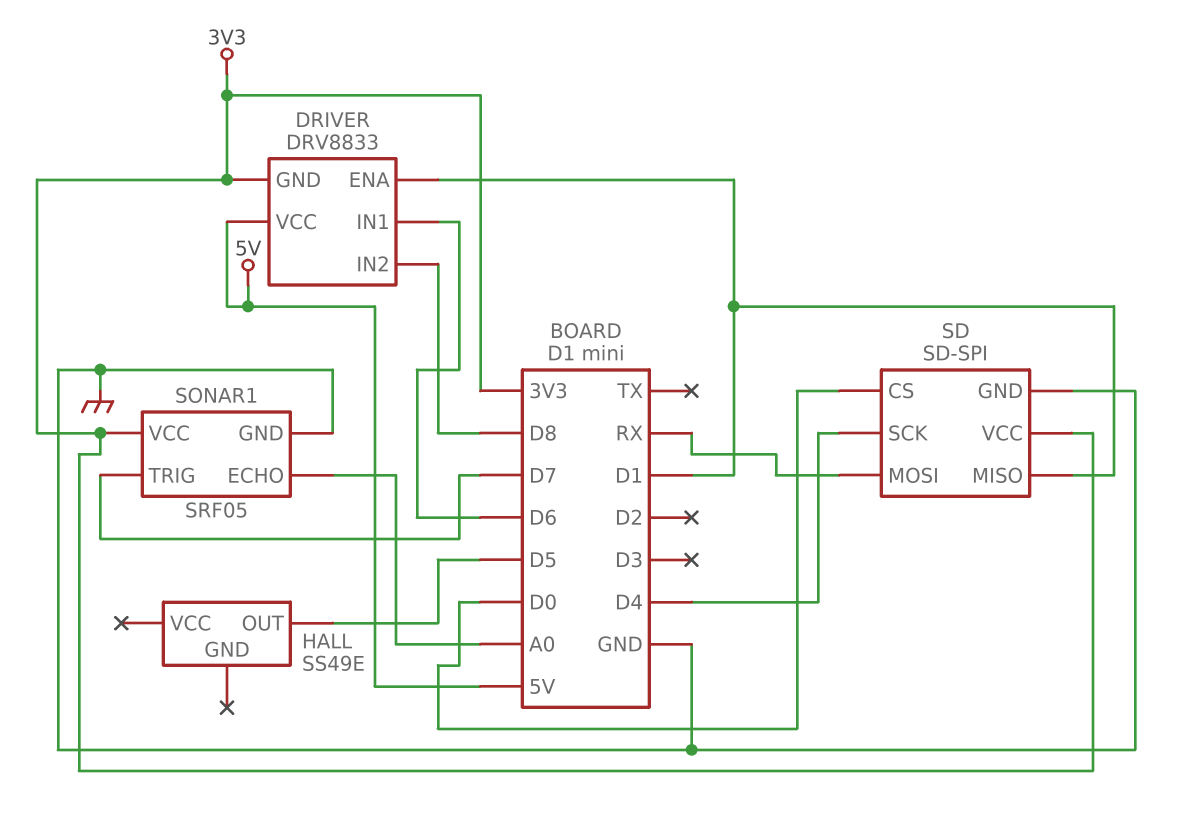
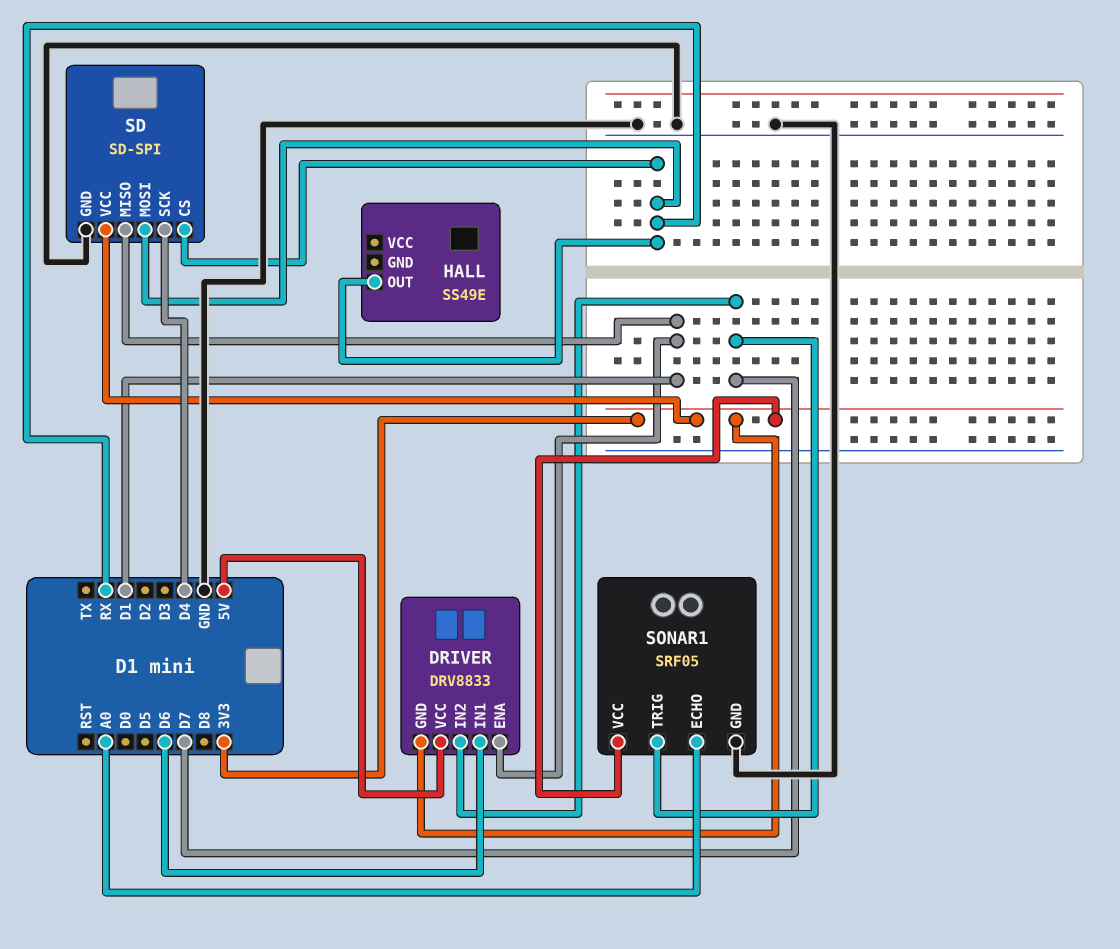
DRIVER pin IN2: D8 -> D7
HALL pin OUT: D5 -> RX
SD pin CS: D0 -> RX

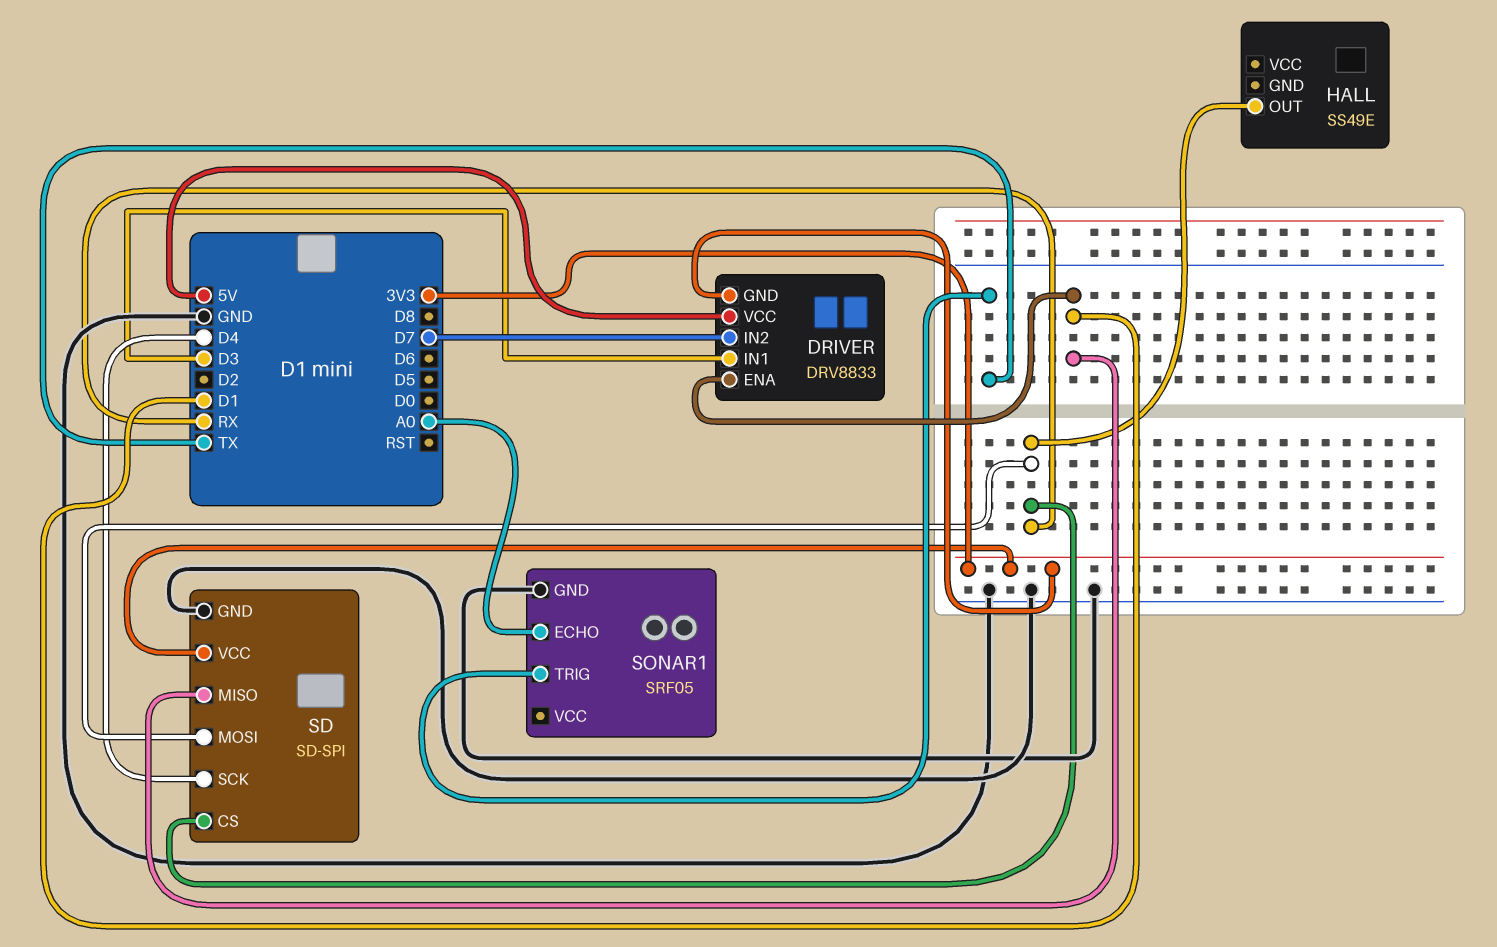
DRIVER pin IN1: D6 -> D3
SONAR1 pin TRIG: D7 -> TX
SONAR1 pin VCC: 3V3 -> none

